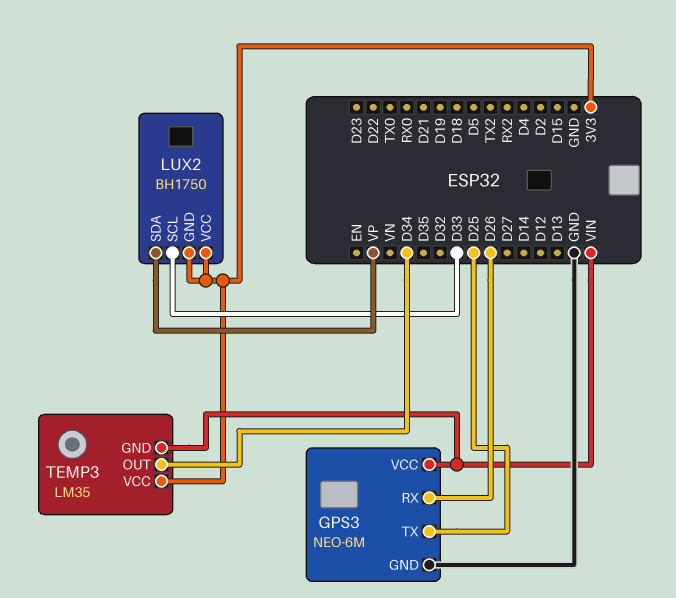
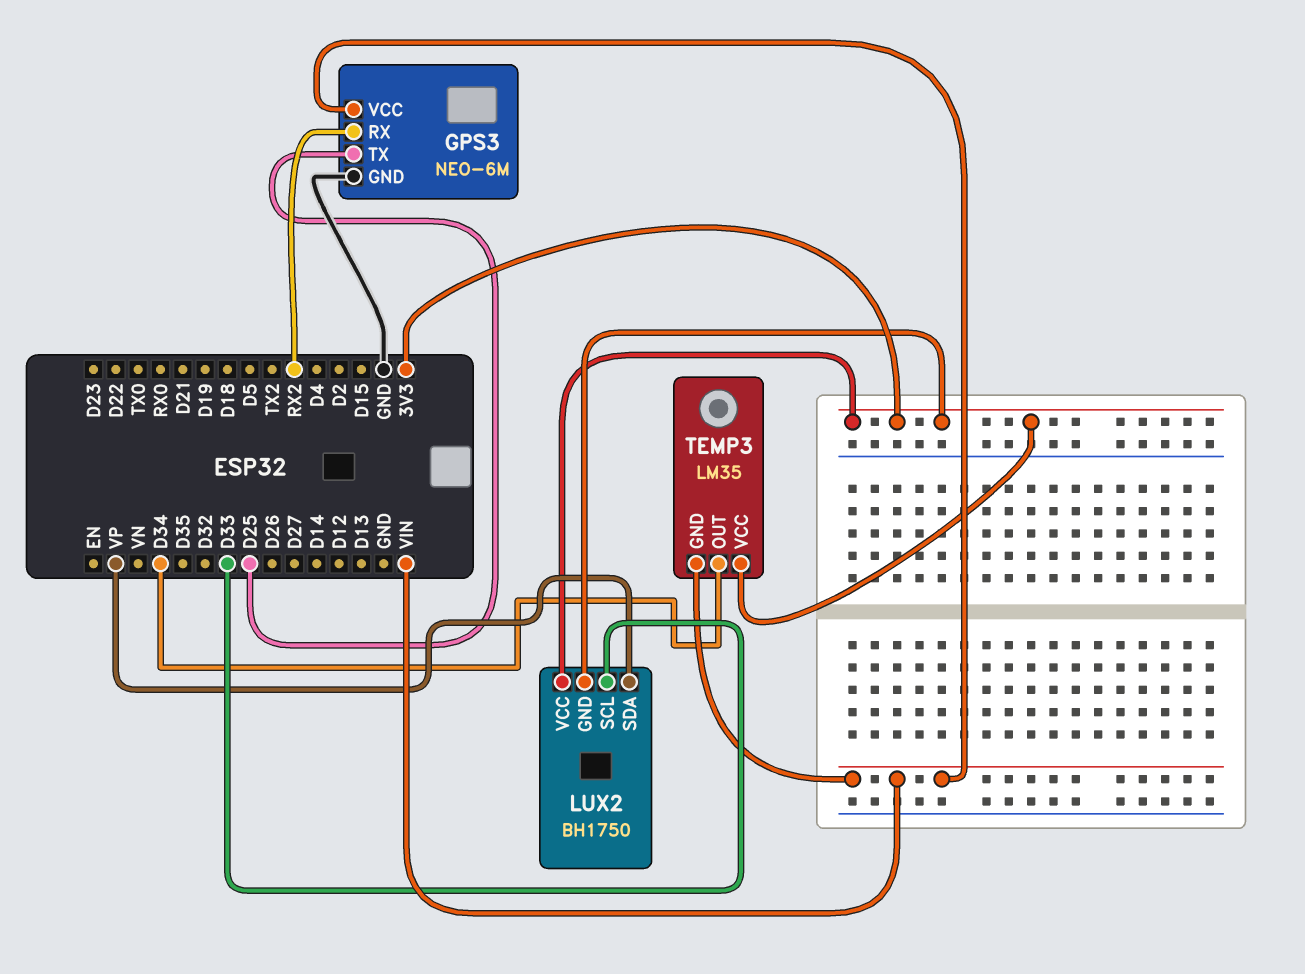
GPS3 pin RX: D26 -> RX2

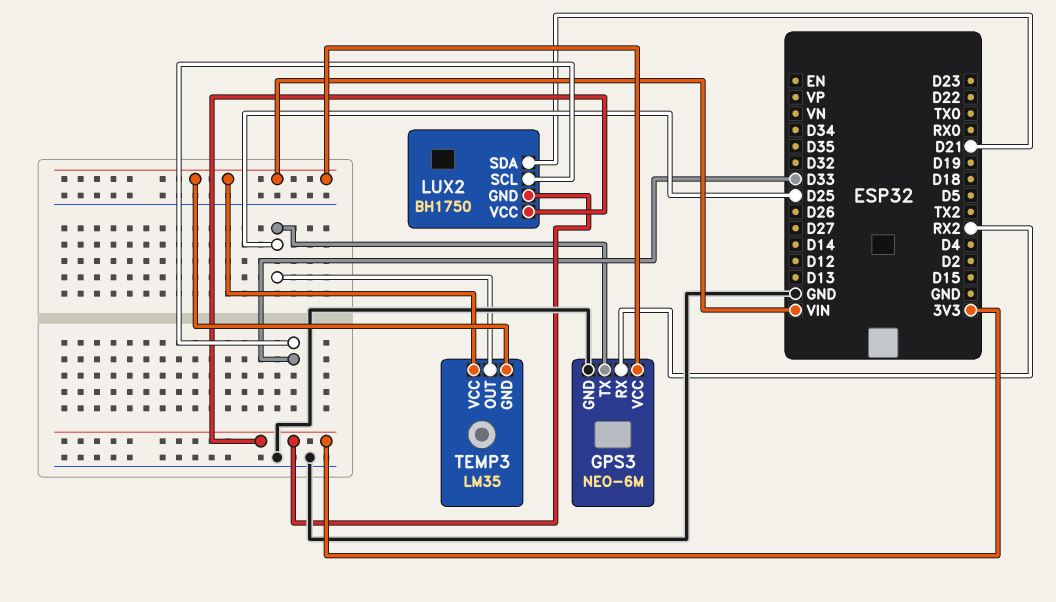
LUX2 pin SDA: VP -> D21
TEMP3 pin OUT: D34 -> D25
TEMP3 pin VCC: 3V3 -> VIN

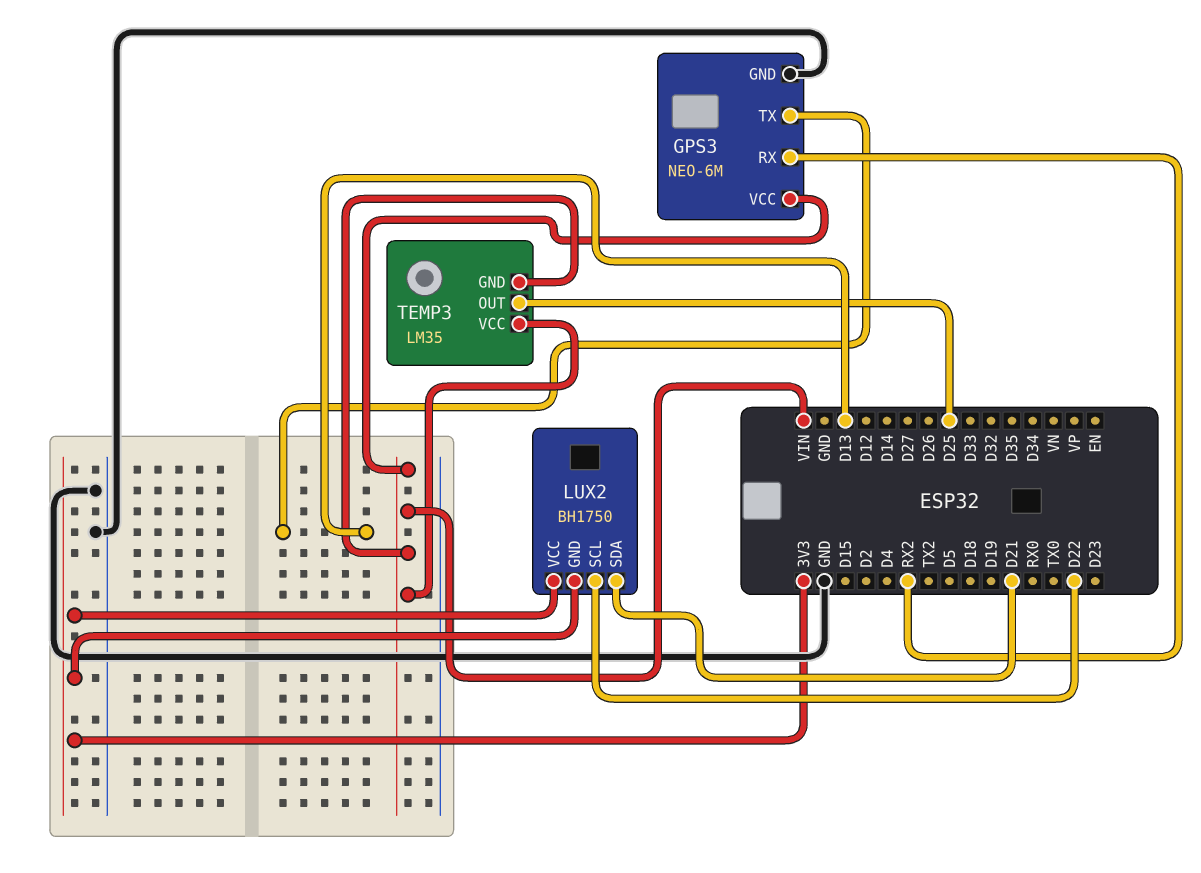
GPS3 pin TX: D25 -> D13
LUX2 pin SCL: D33 -> D22

